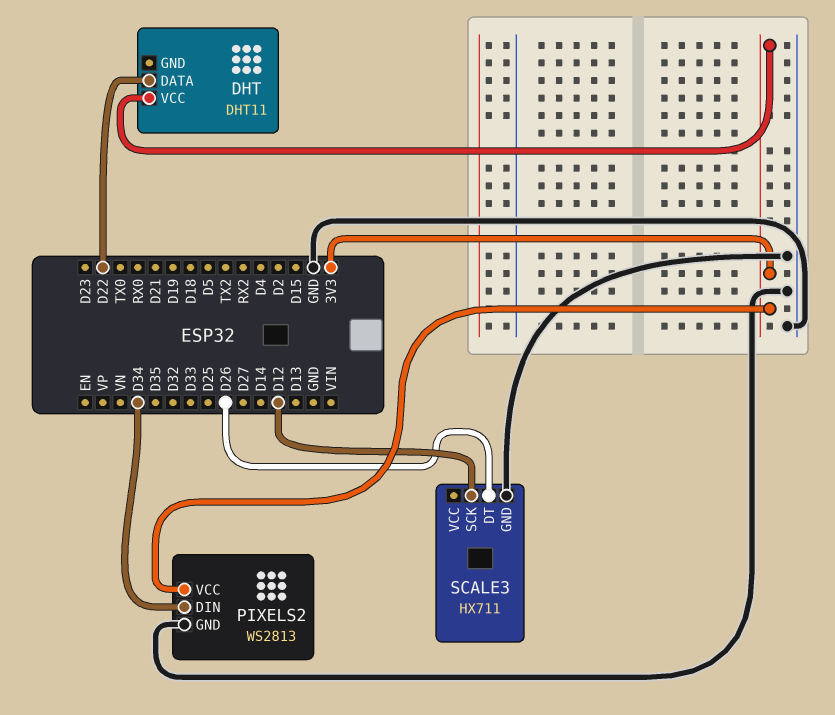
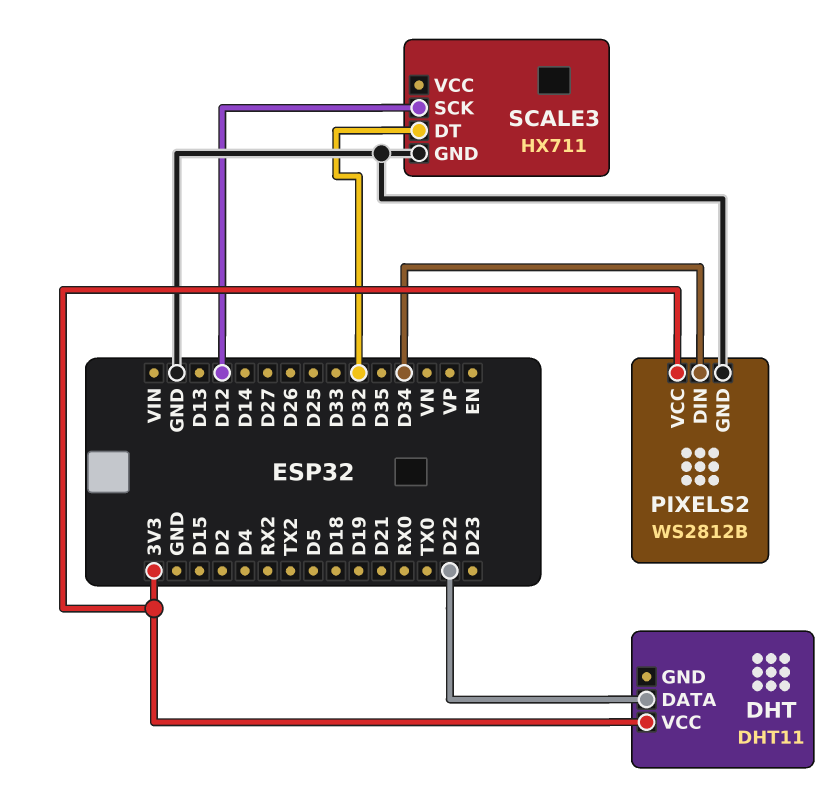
PIXELS2: WS2813 -> WS2812B
SCALE3 pin DT: D26 -> D32

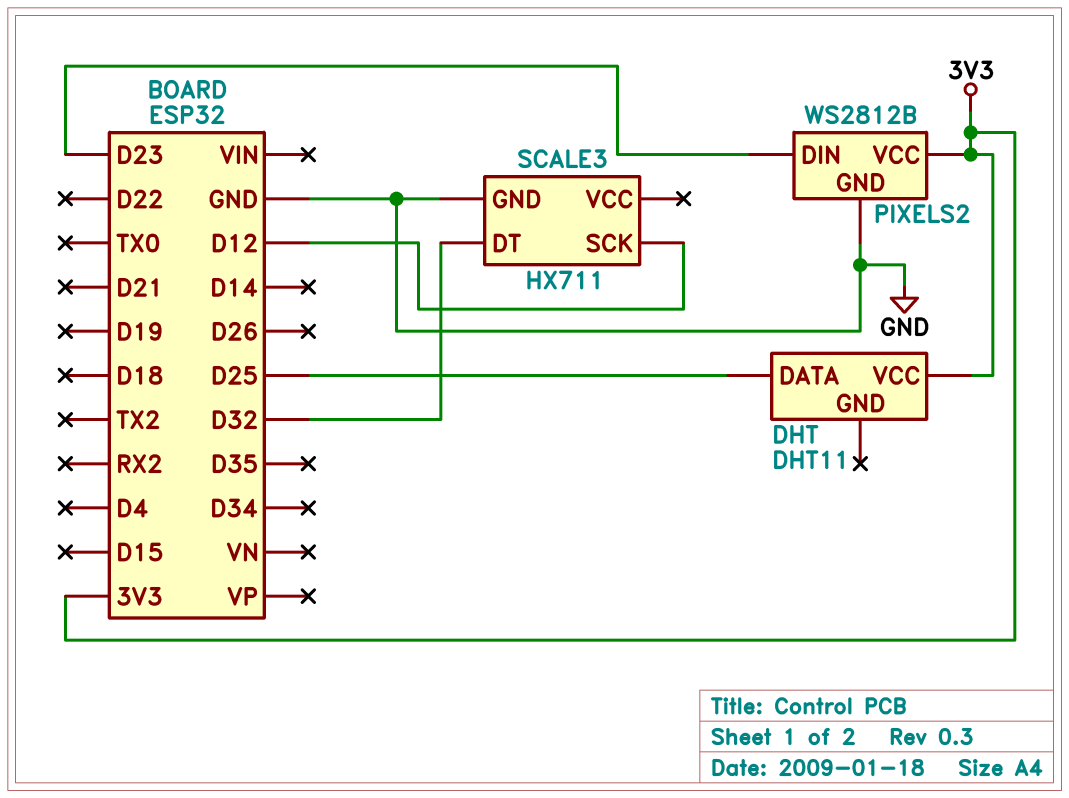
DHT pin DATA: D22 -> D25
PIXELS2 pin DIN: D34 -> D23

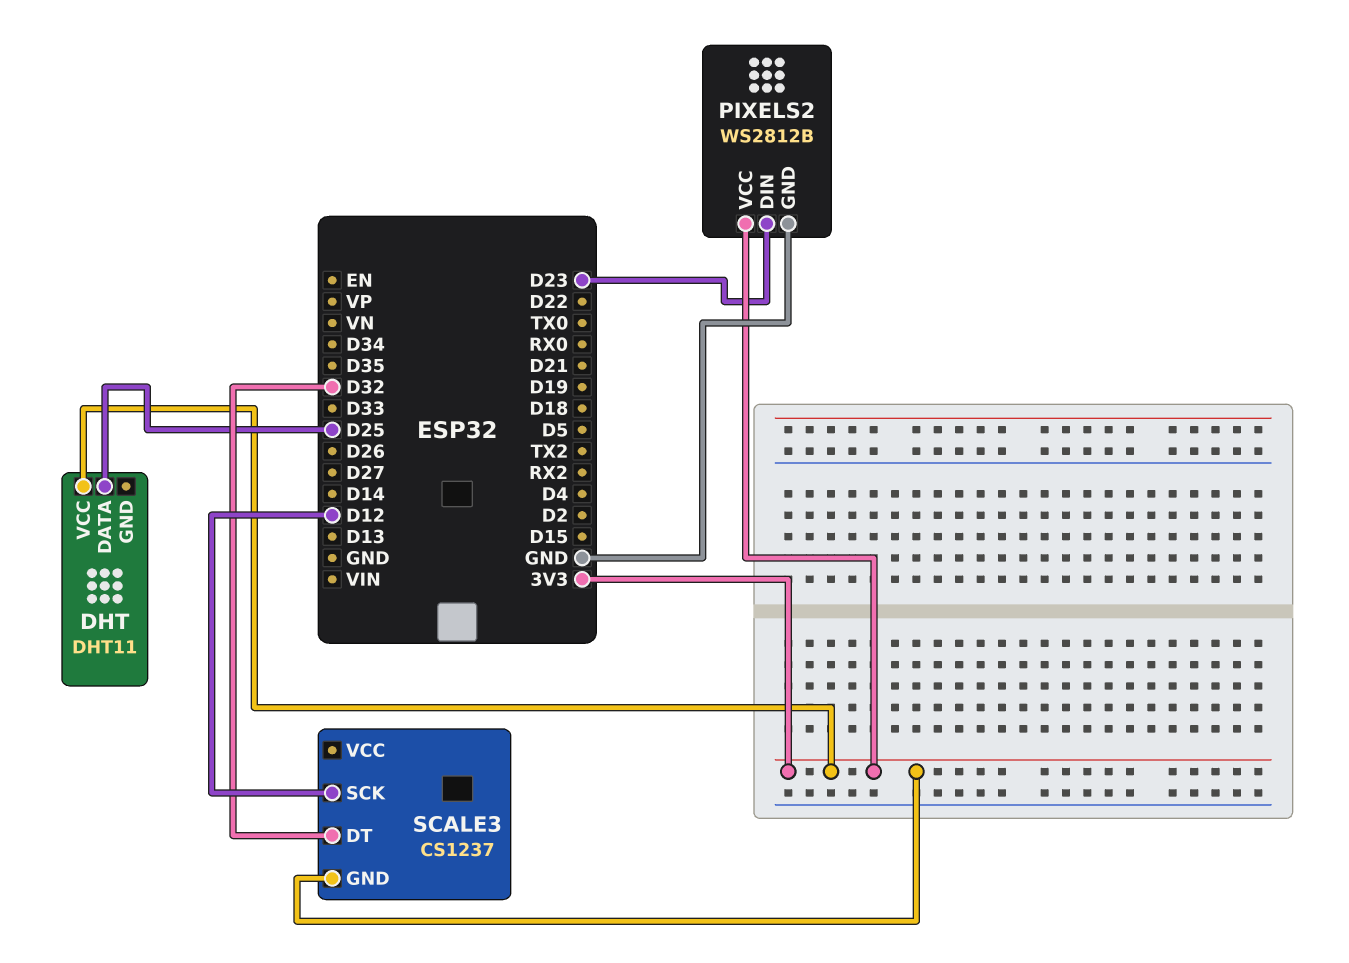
SCALE3: HX711 -> CS1237
SCALE3 pin GND: GND -> 3V3

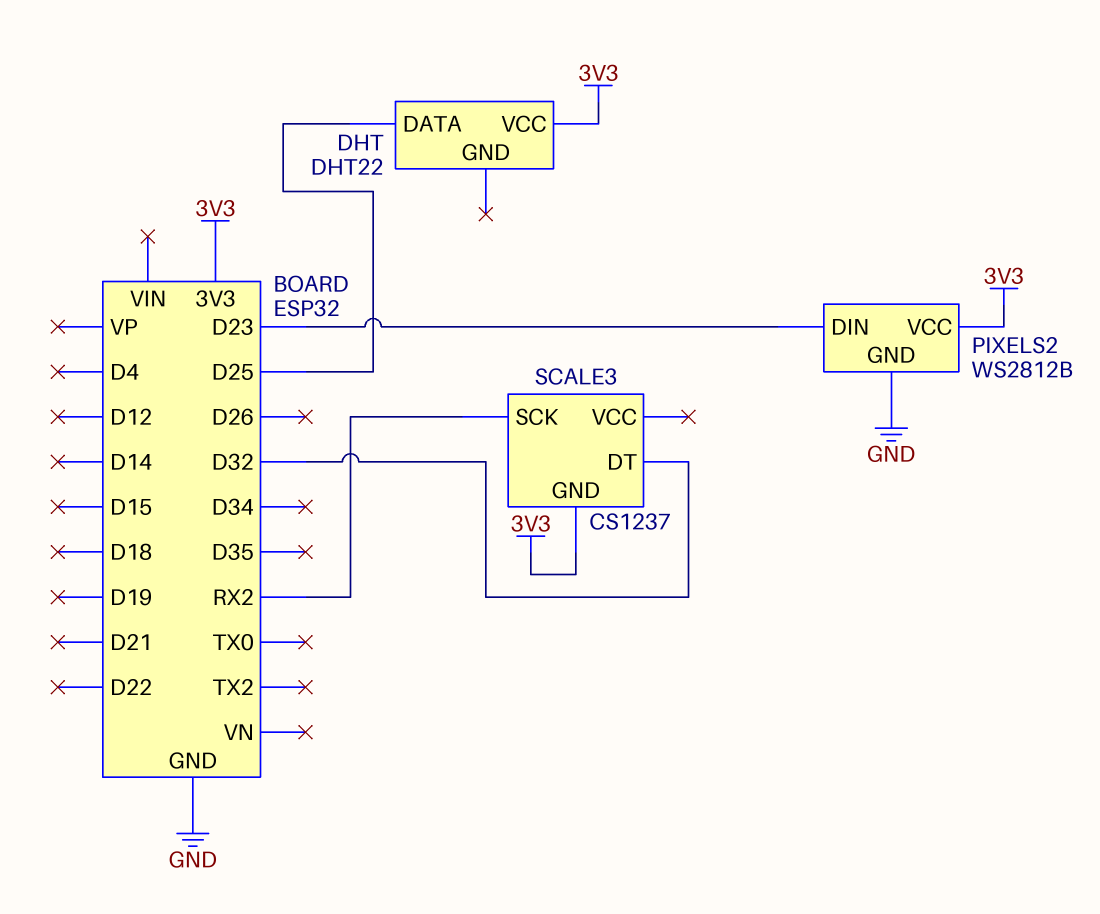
DHT: DHT11 -> DHT22
SCALE3 pin SCK: D12 -> RX2

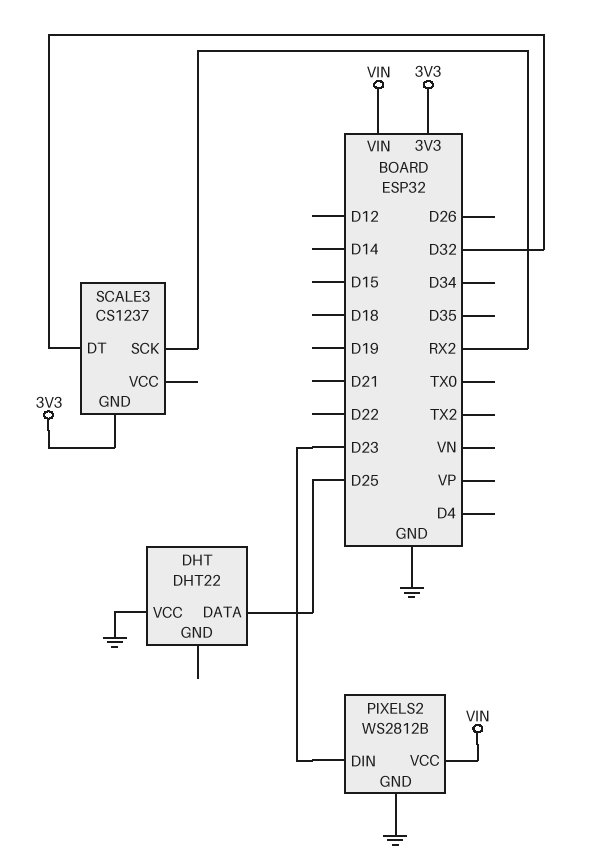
DHT pin VCC: 3V3 -> GND
PIXELS2 pin VCC: 3V3 -> VIN

